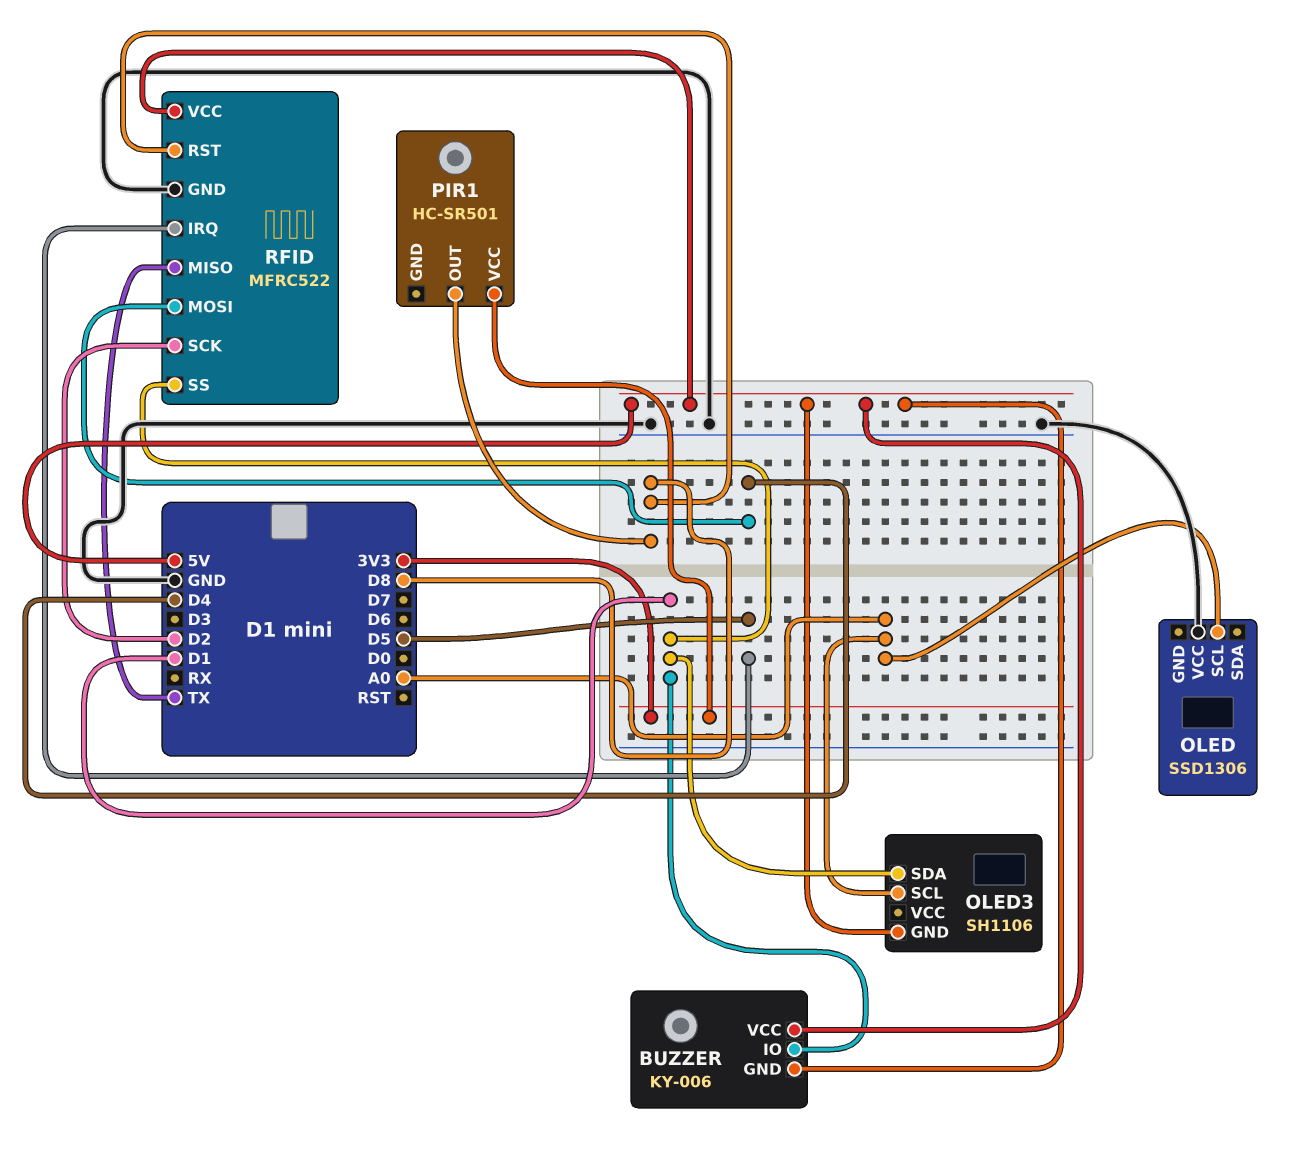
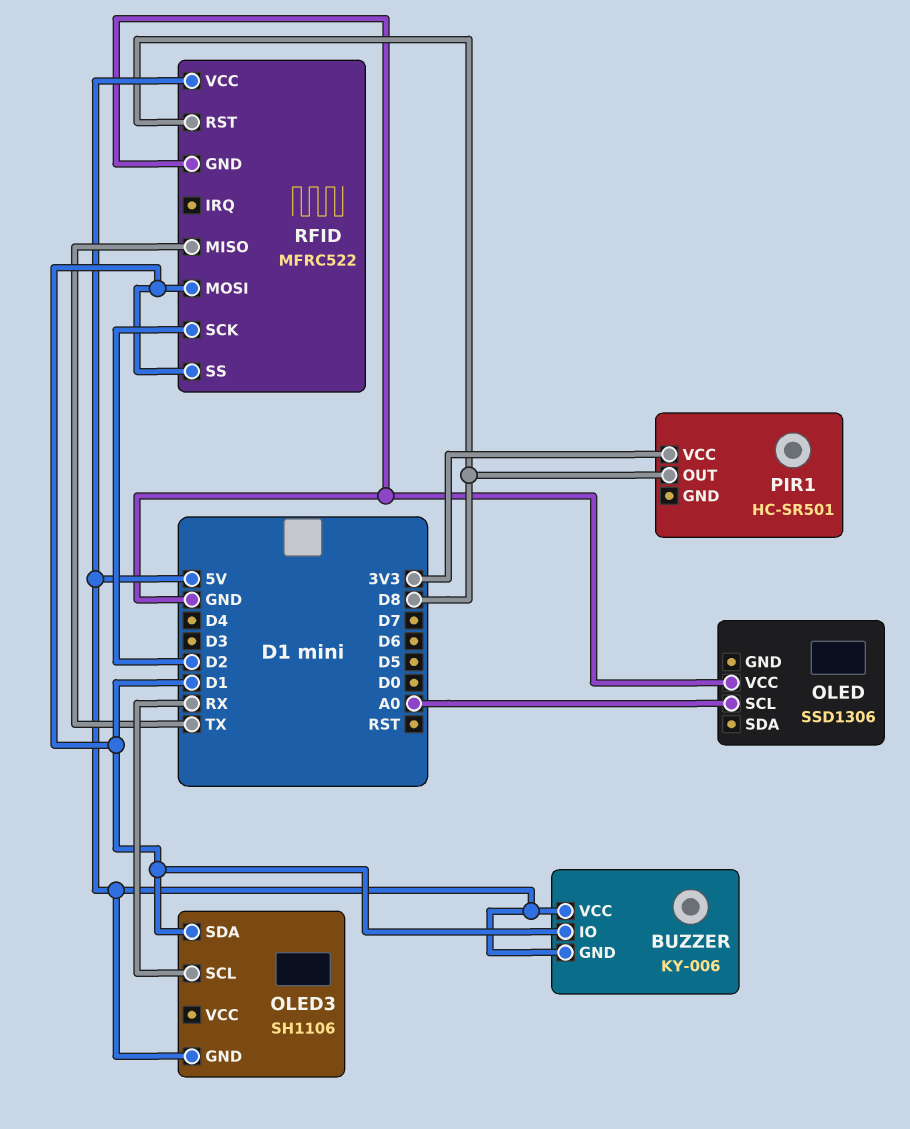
OLED3 pin SCL: A0 -> RX
RFID pin IRQ: D5 -> none
RFID pin MOSI: D4 -> D1

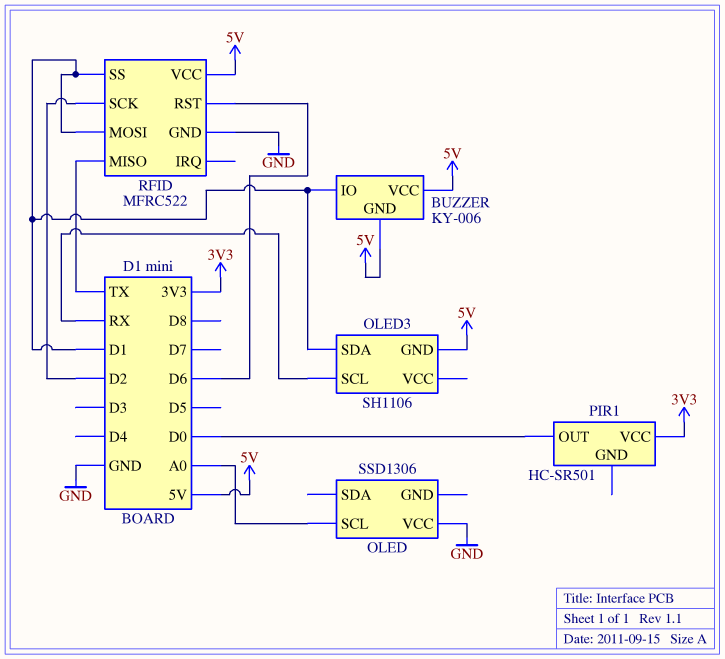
PIR1 pin OUT: D8 -> D0
RFID pin RST: D8 -> D6

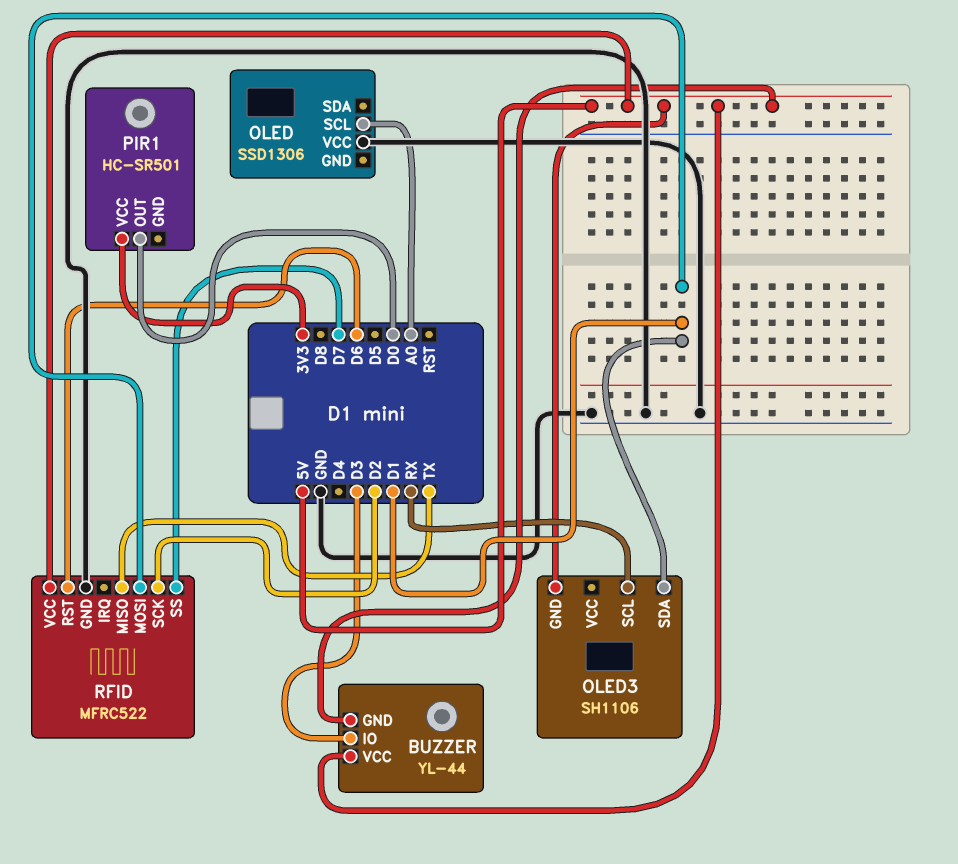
BUZZER: KY-006 -> YL-44
BUZZER pin IO: D1 -> D3
RFID pin SS: D1 -> D7

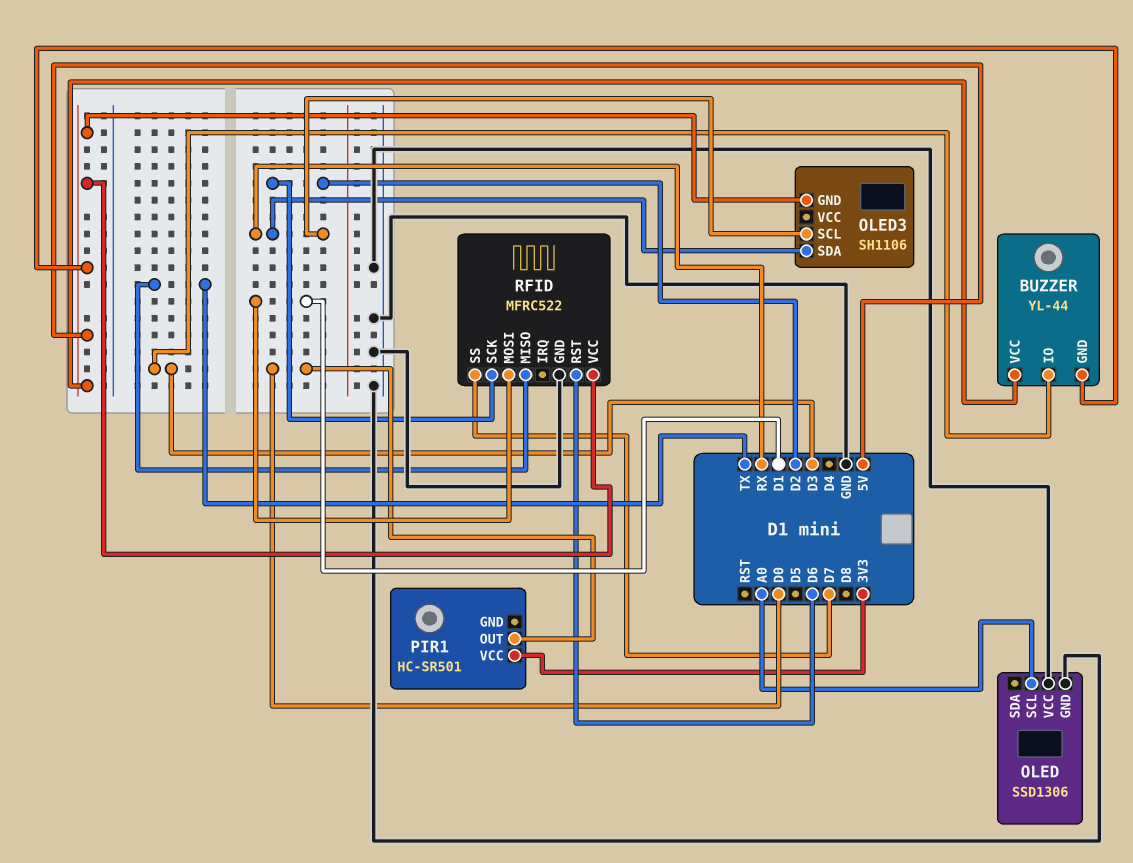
OLED pin GND: none -> GND
OLED3 pin SDA: D1 -> RX

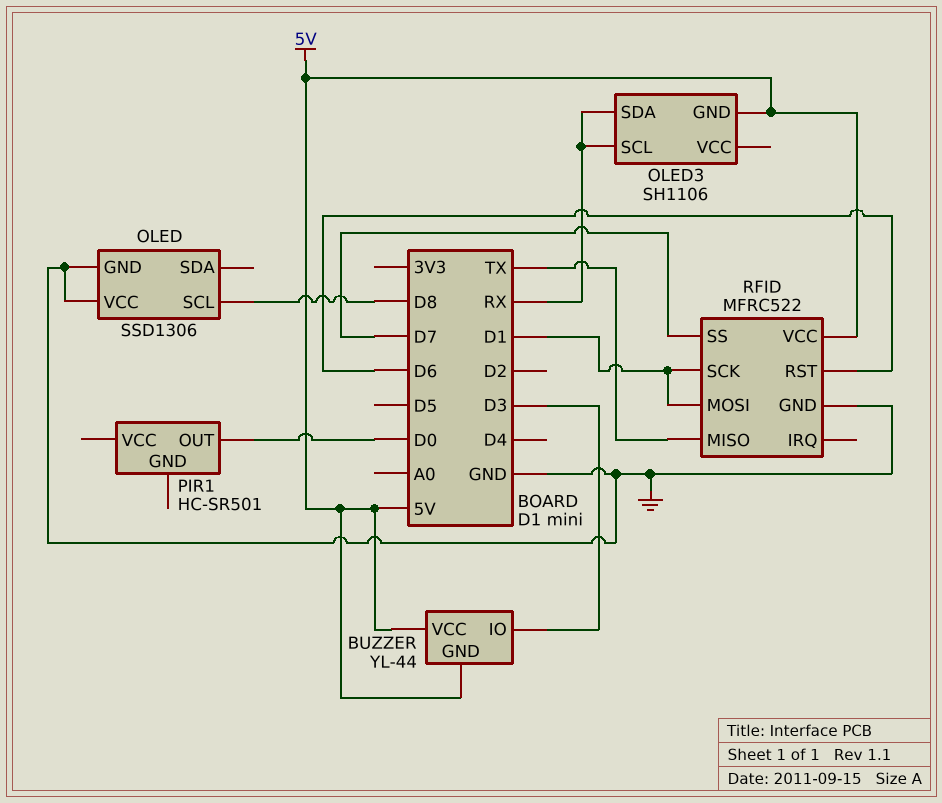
OLED pin SCL: A0 -> D8
PIR1 pin VCC: 3V3 -> none
RFID pin SCK: D2 -> D1

